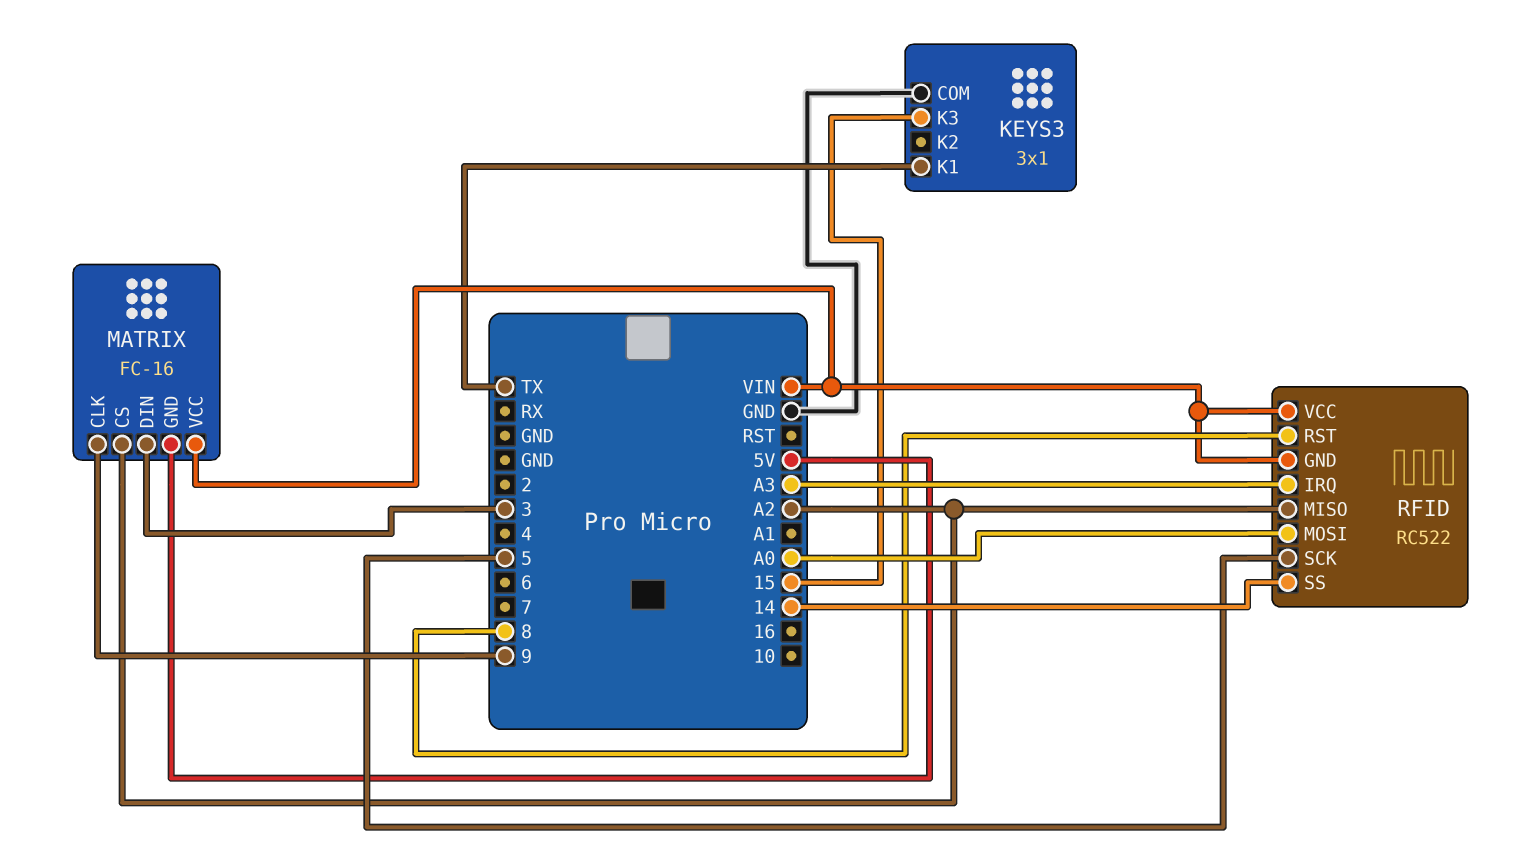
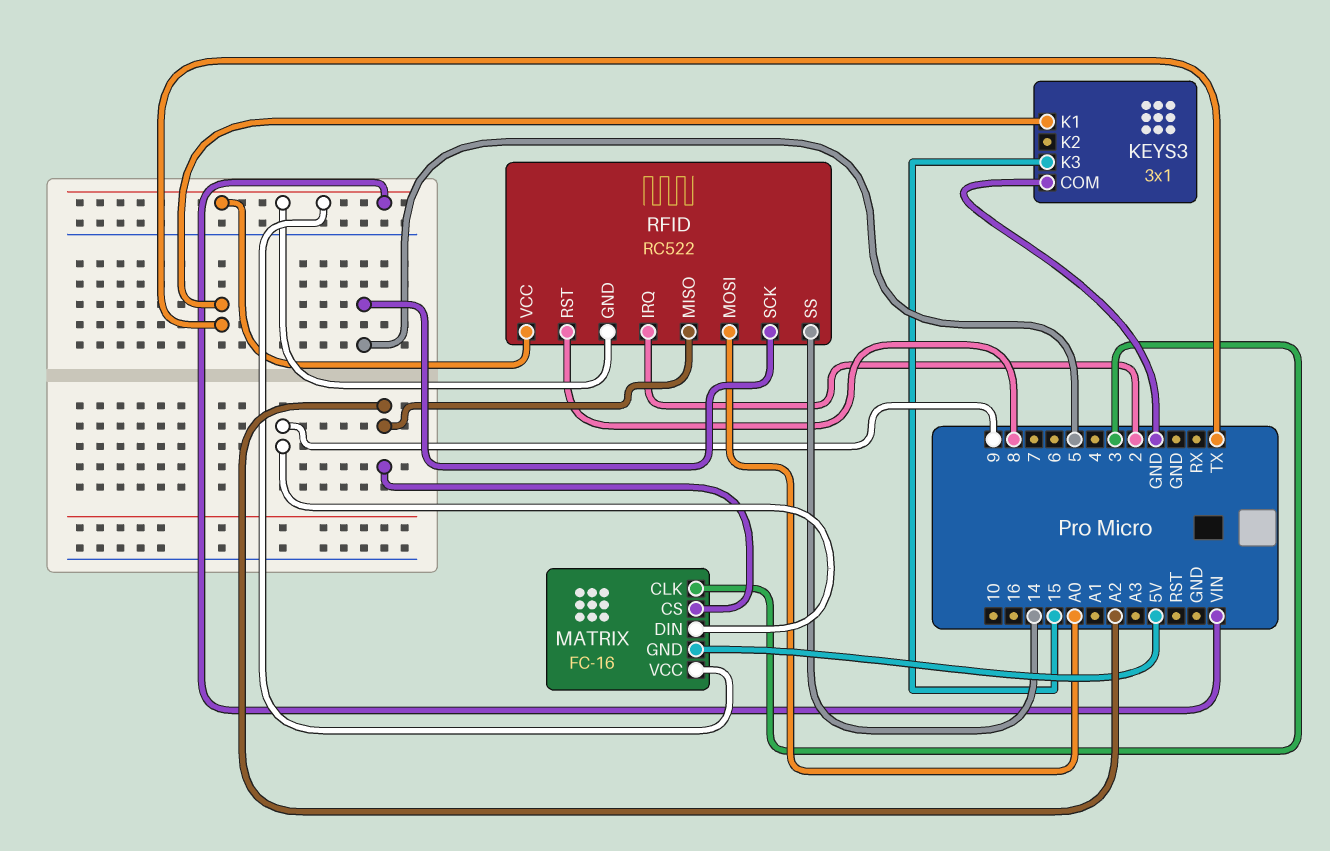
MATRIX pin CLK: 9 -> 3
MATRIX pin DIN: 3 -> 9
RFID pin IRQ: A3 -> 2

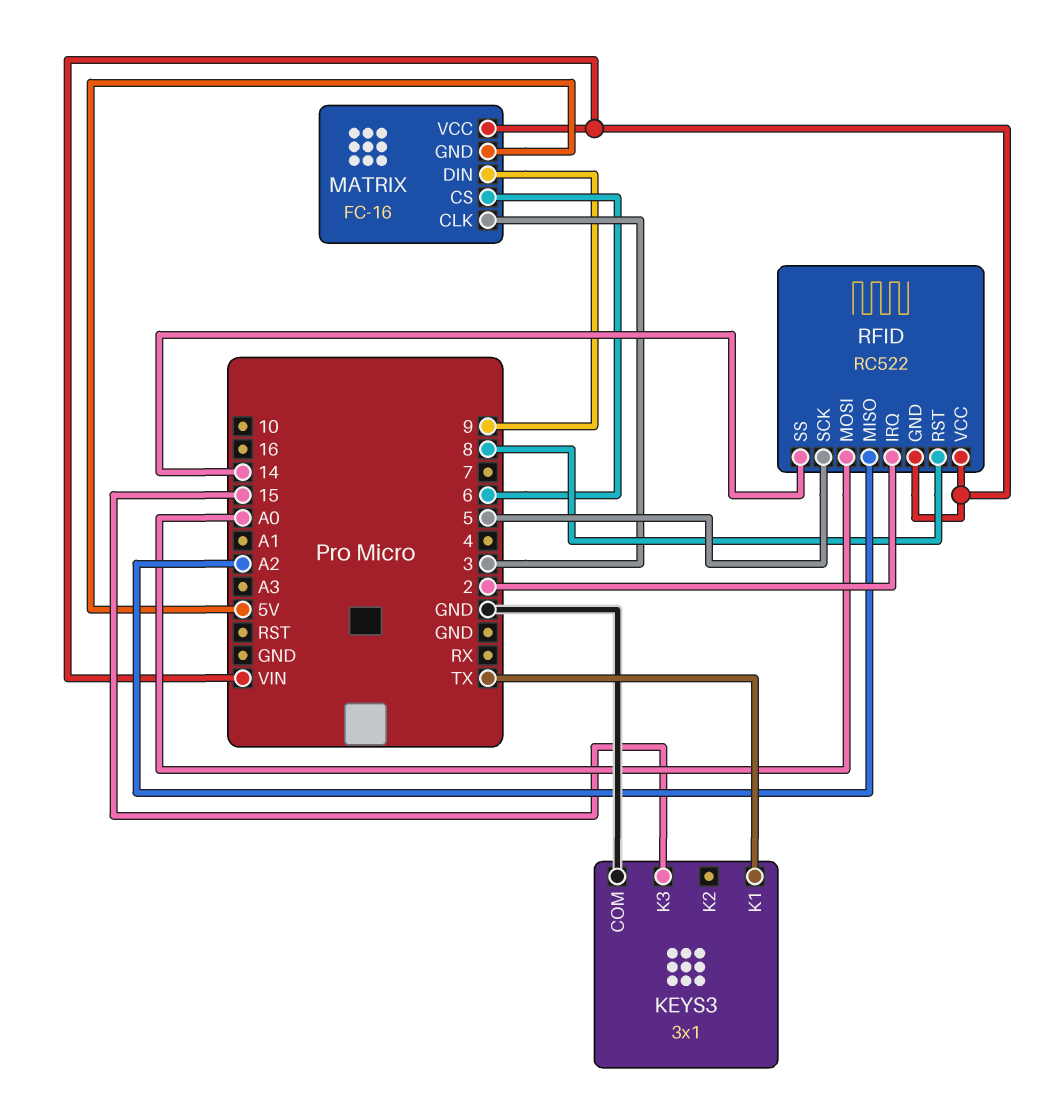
MATRIX pin CS: A2 -> 6

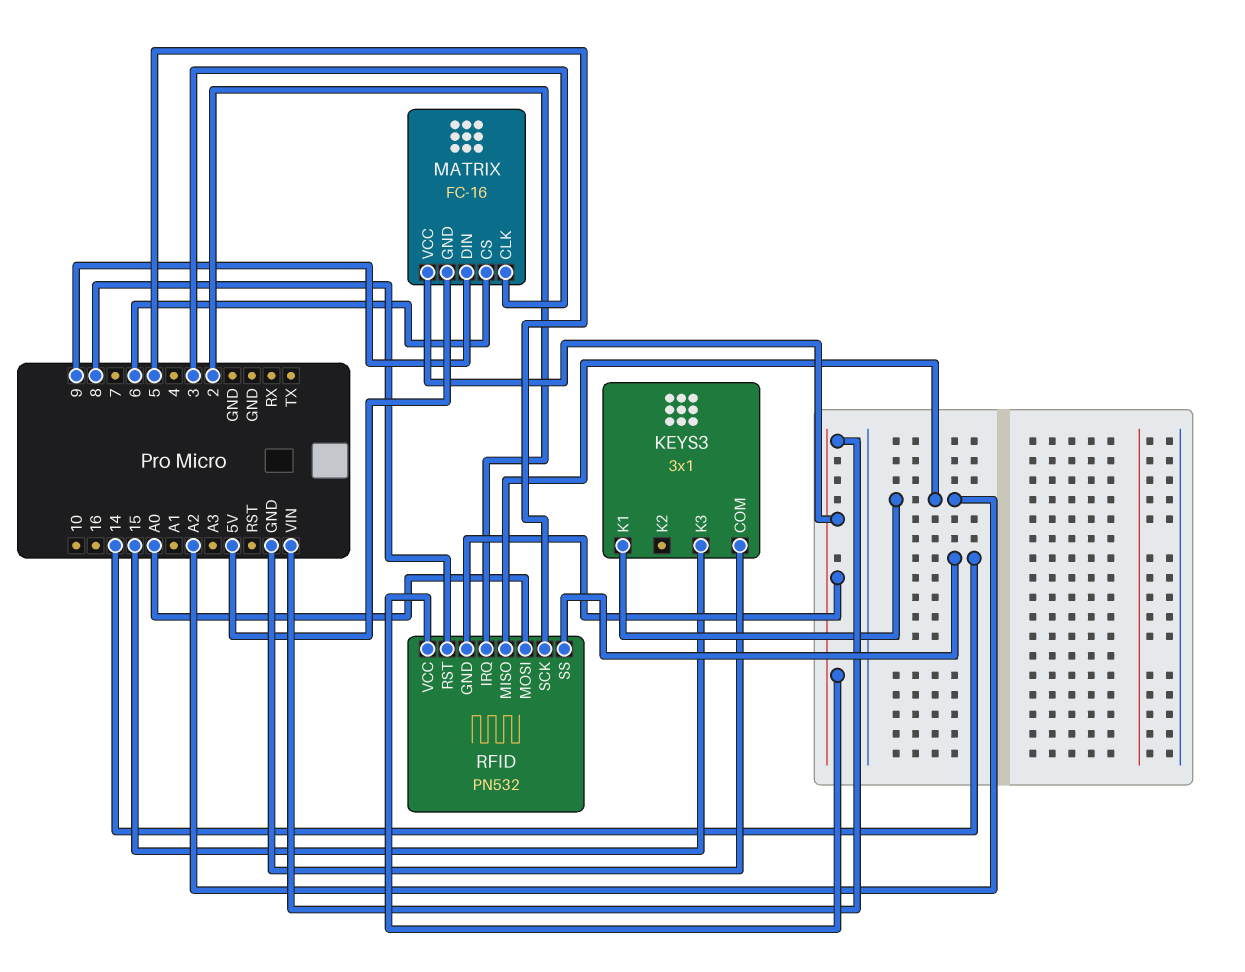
KEYS3 pin K1: TX -> A2
RFID: RC522 -> PN532

